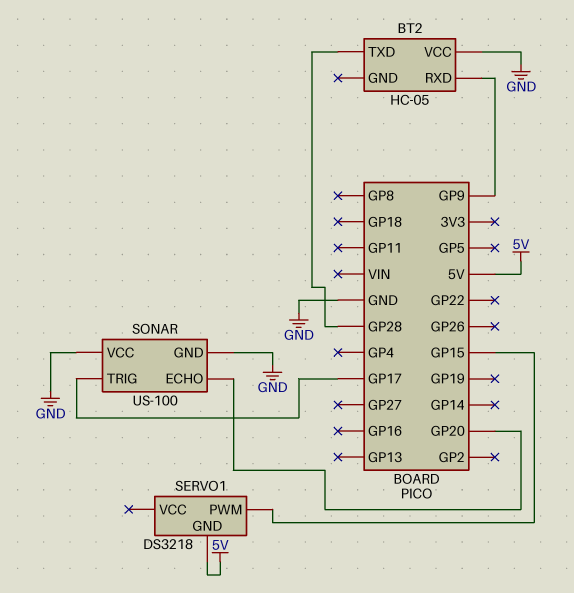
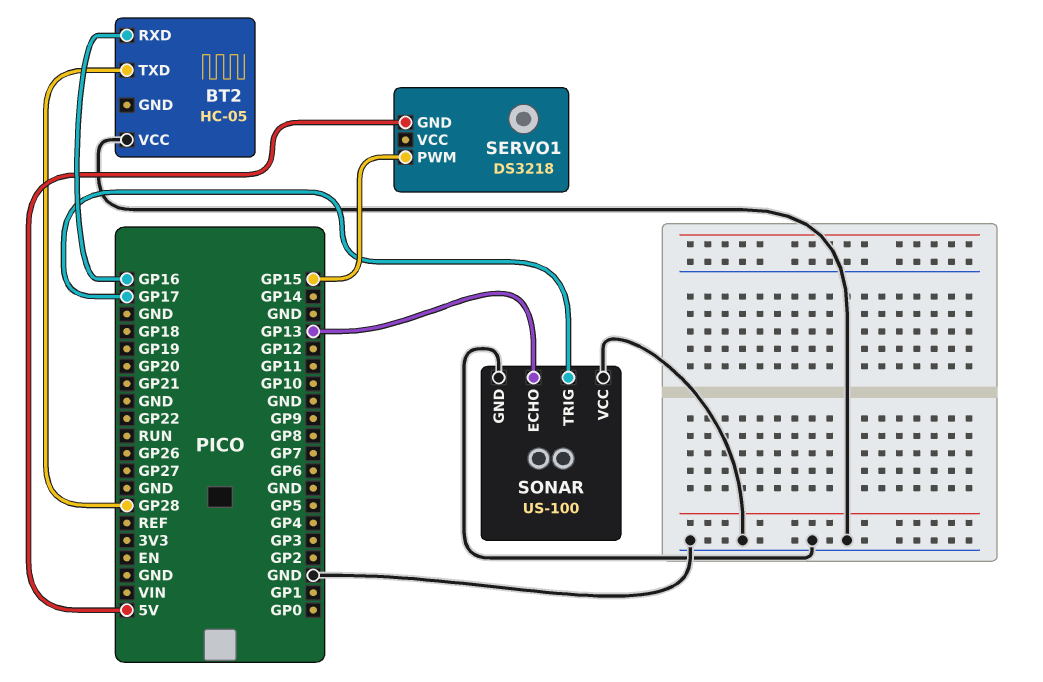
BT2 pin RXD: GP9 -> GP16
SONAR pin ECHO: GP20 -> GP13

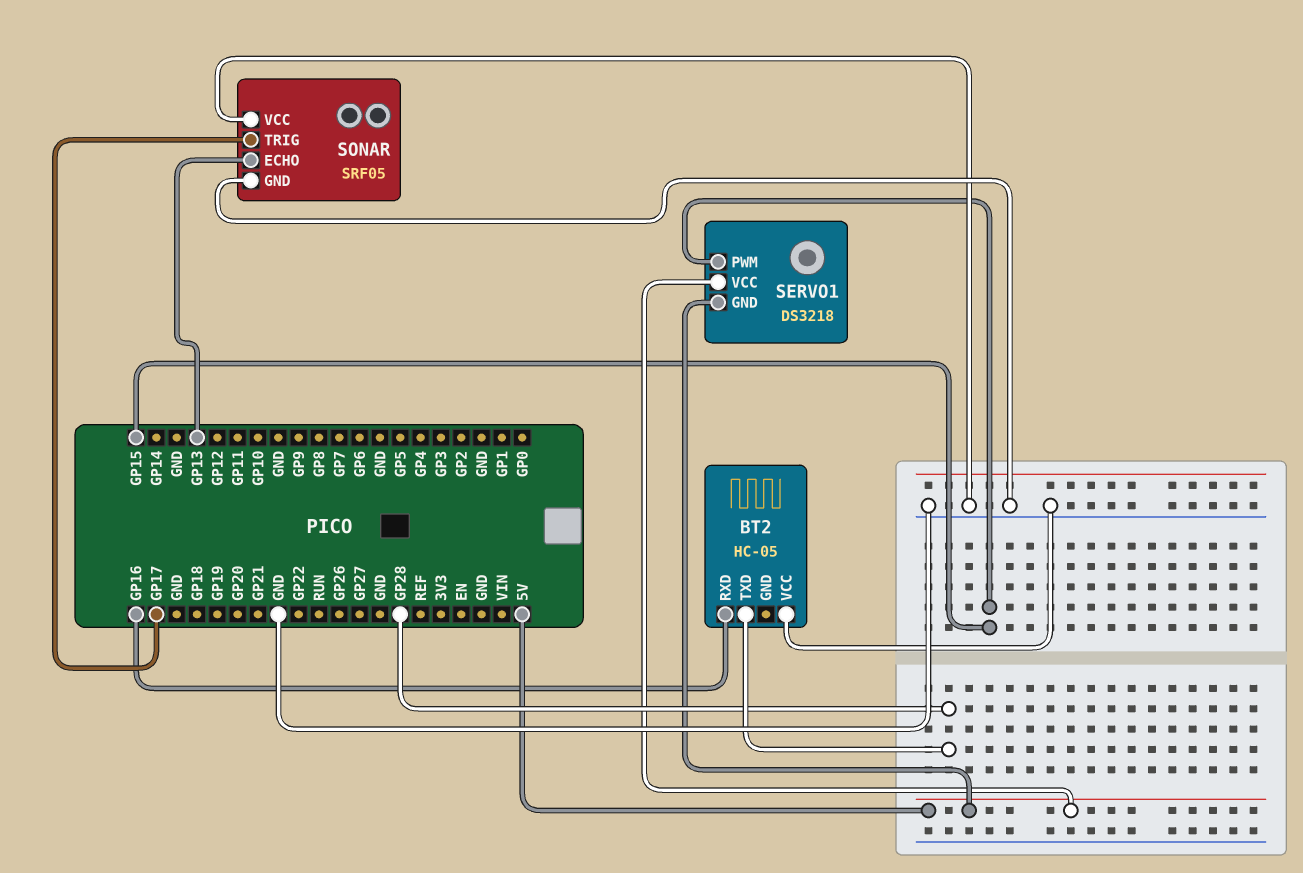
SERVO1 pin VCC: none -> 5V
SONAR: US-100 -> SRF05

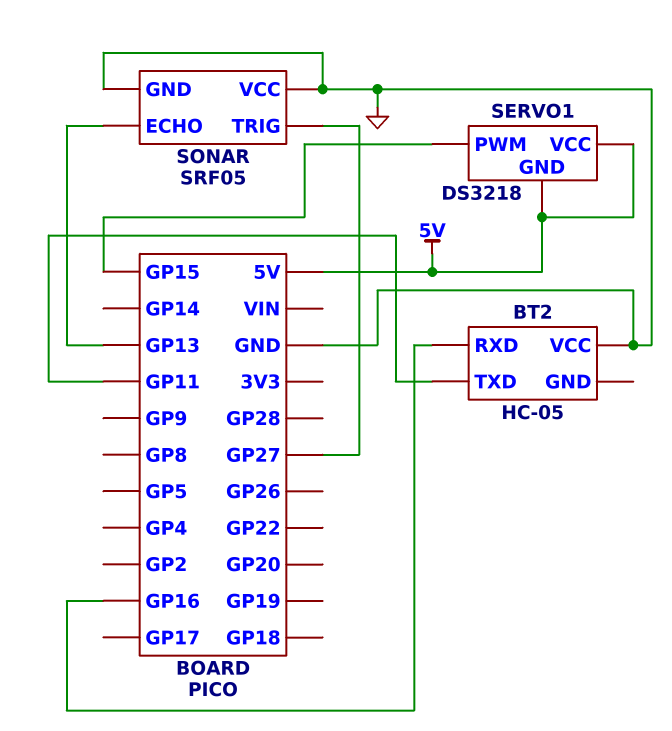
BT2 pin TXD: GP28 -> GP11
SONAR pin TRIG: GP17 -> GP27

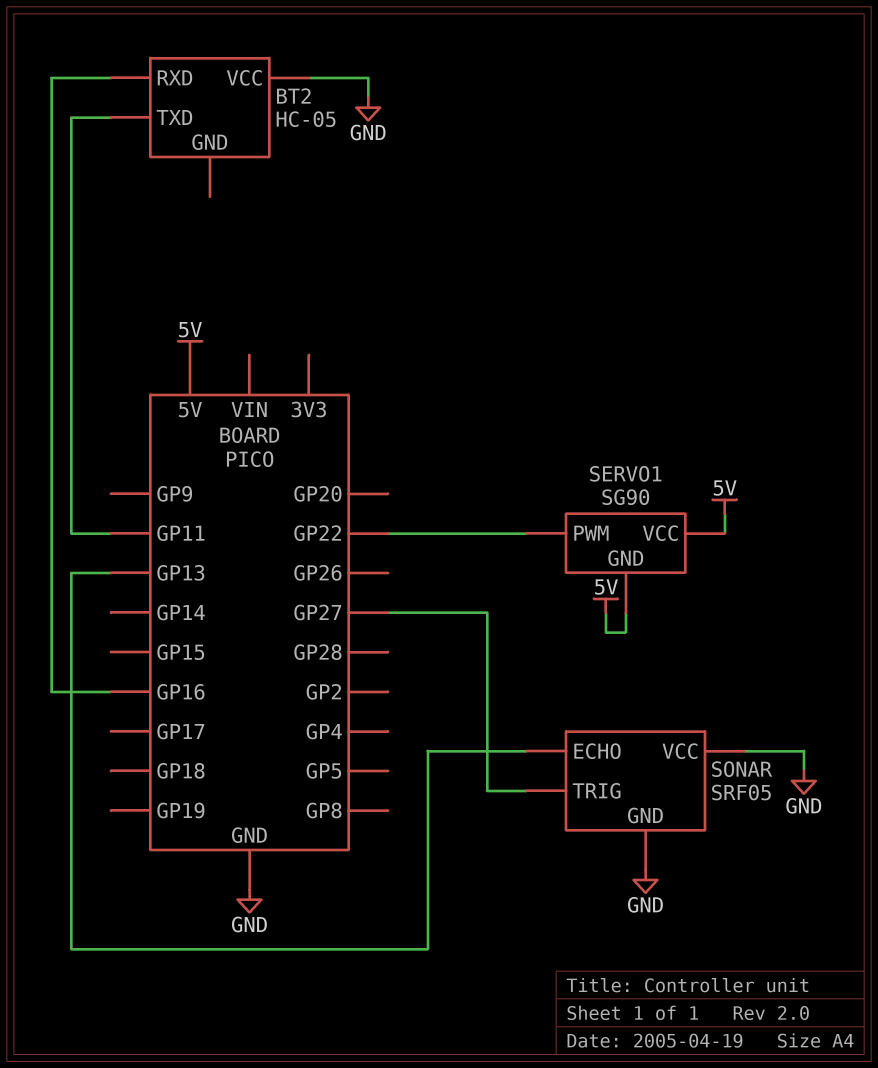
SERVO1: DS3218 -> SG90
SERVO1 pin PWM: GP15 -> GP22

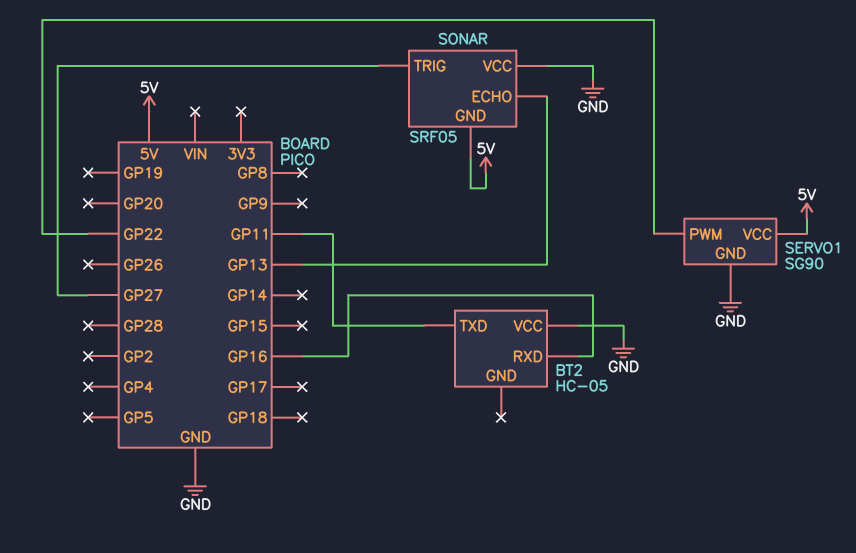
SERVO1 pin GND: 5V -> GND
SONAR pin GND: GND -> 5V

